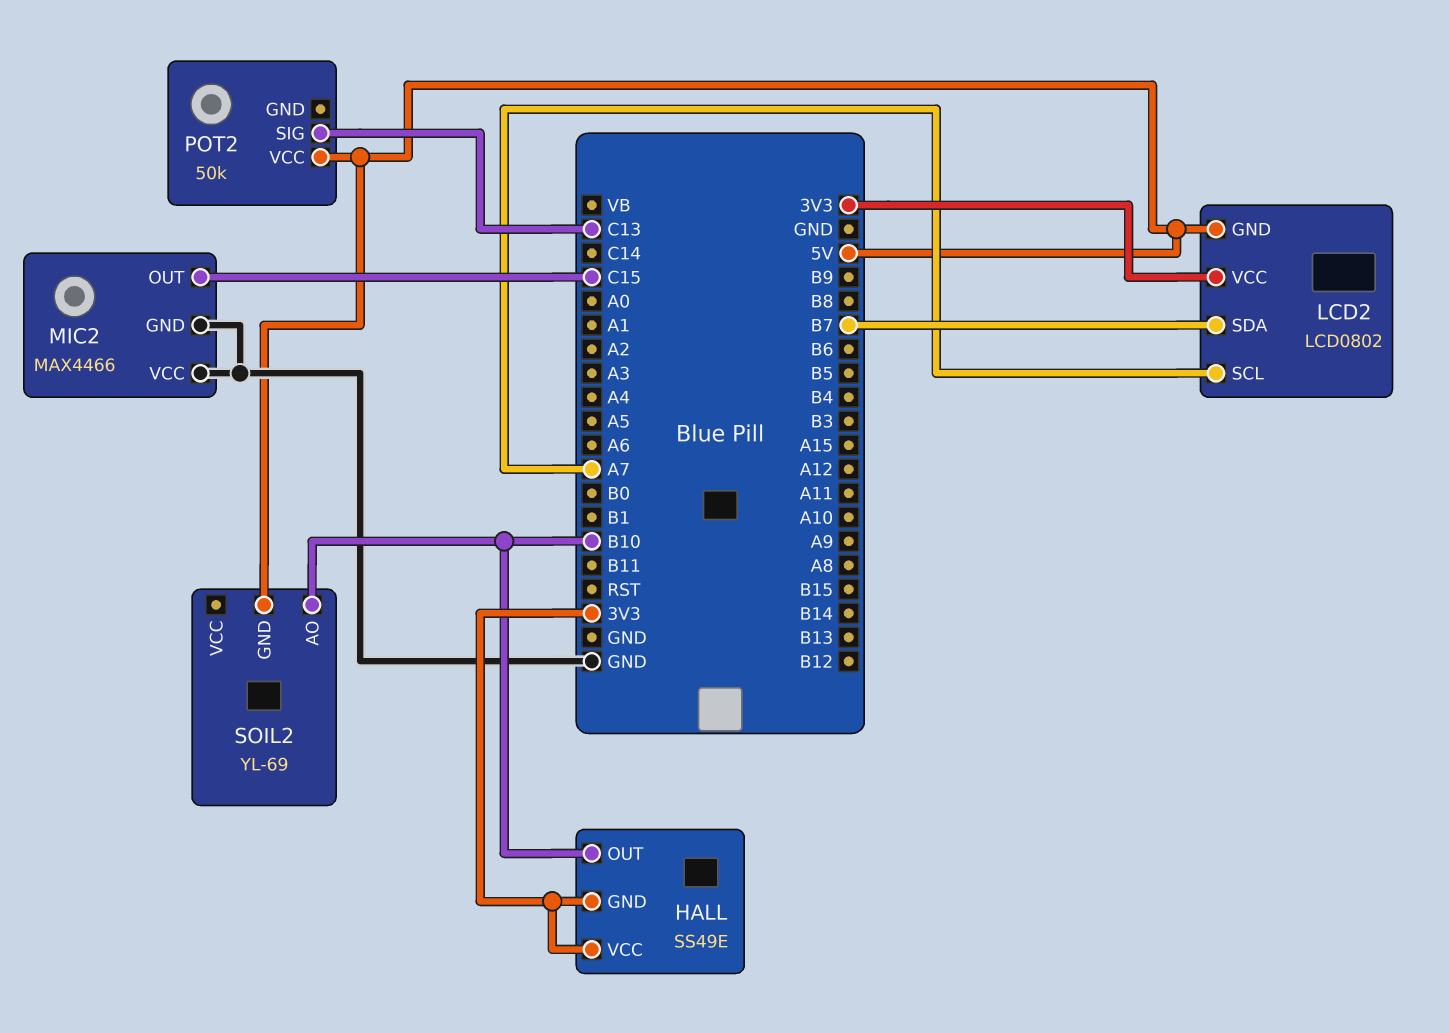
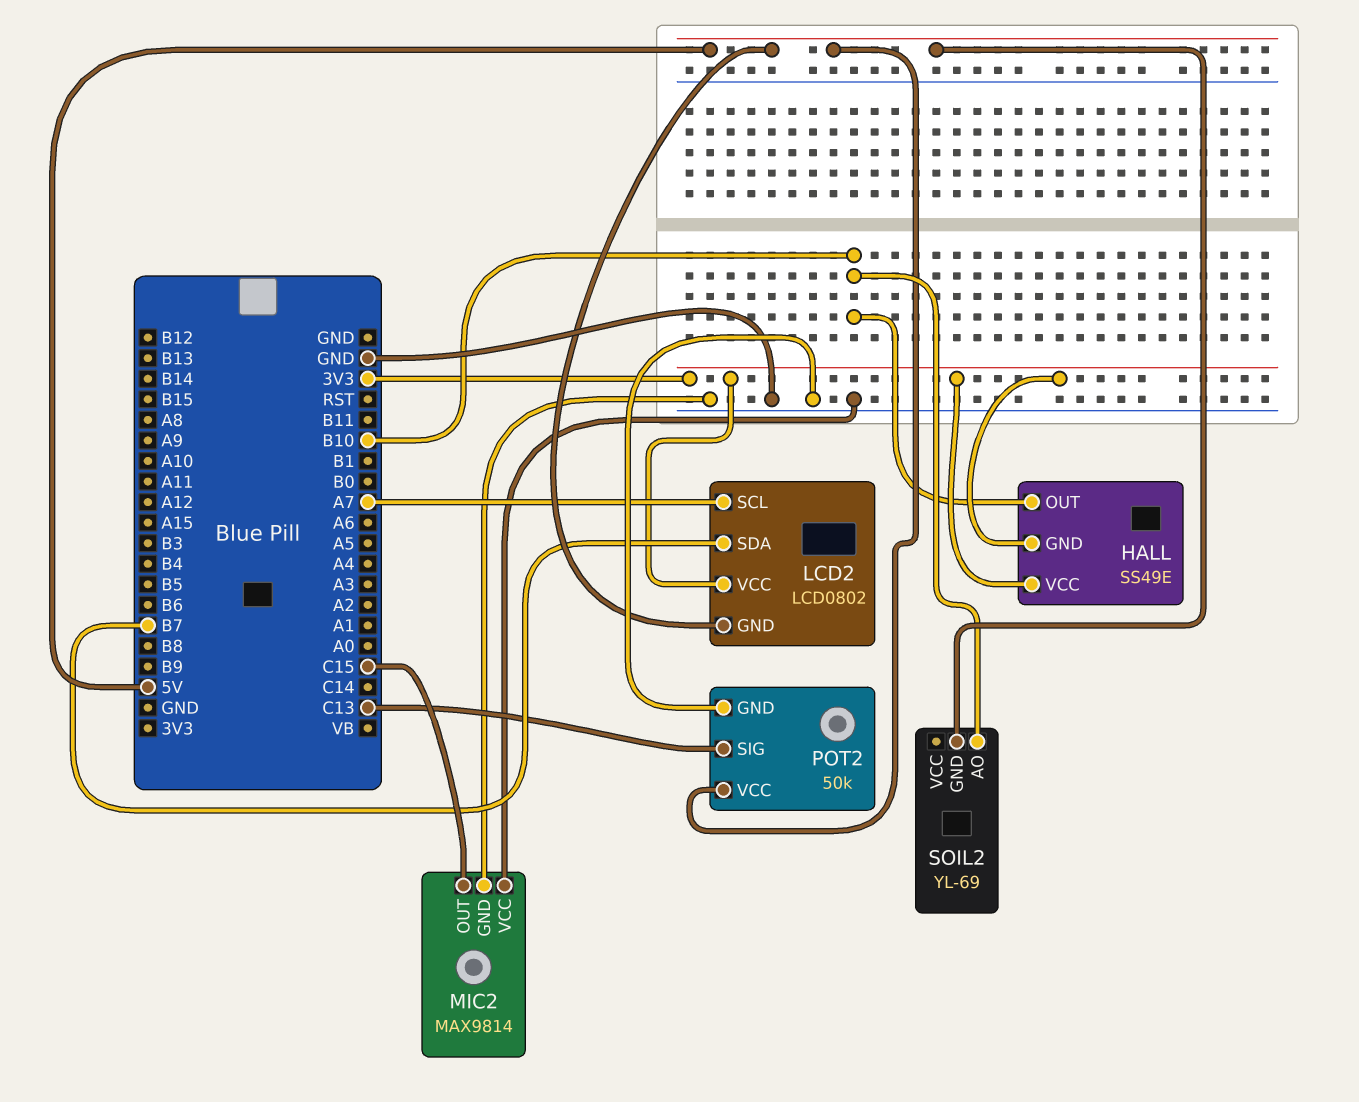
MIC2: MAX4466 -> MAX9814
POT2 pin GND: none -> GND

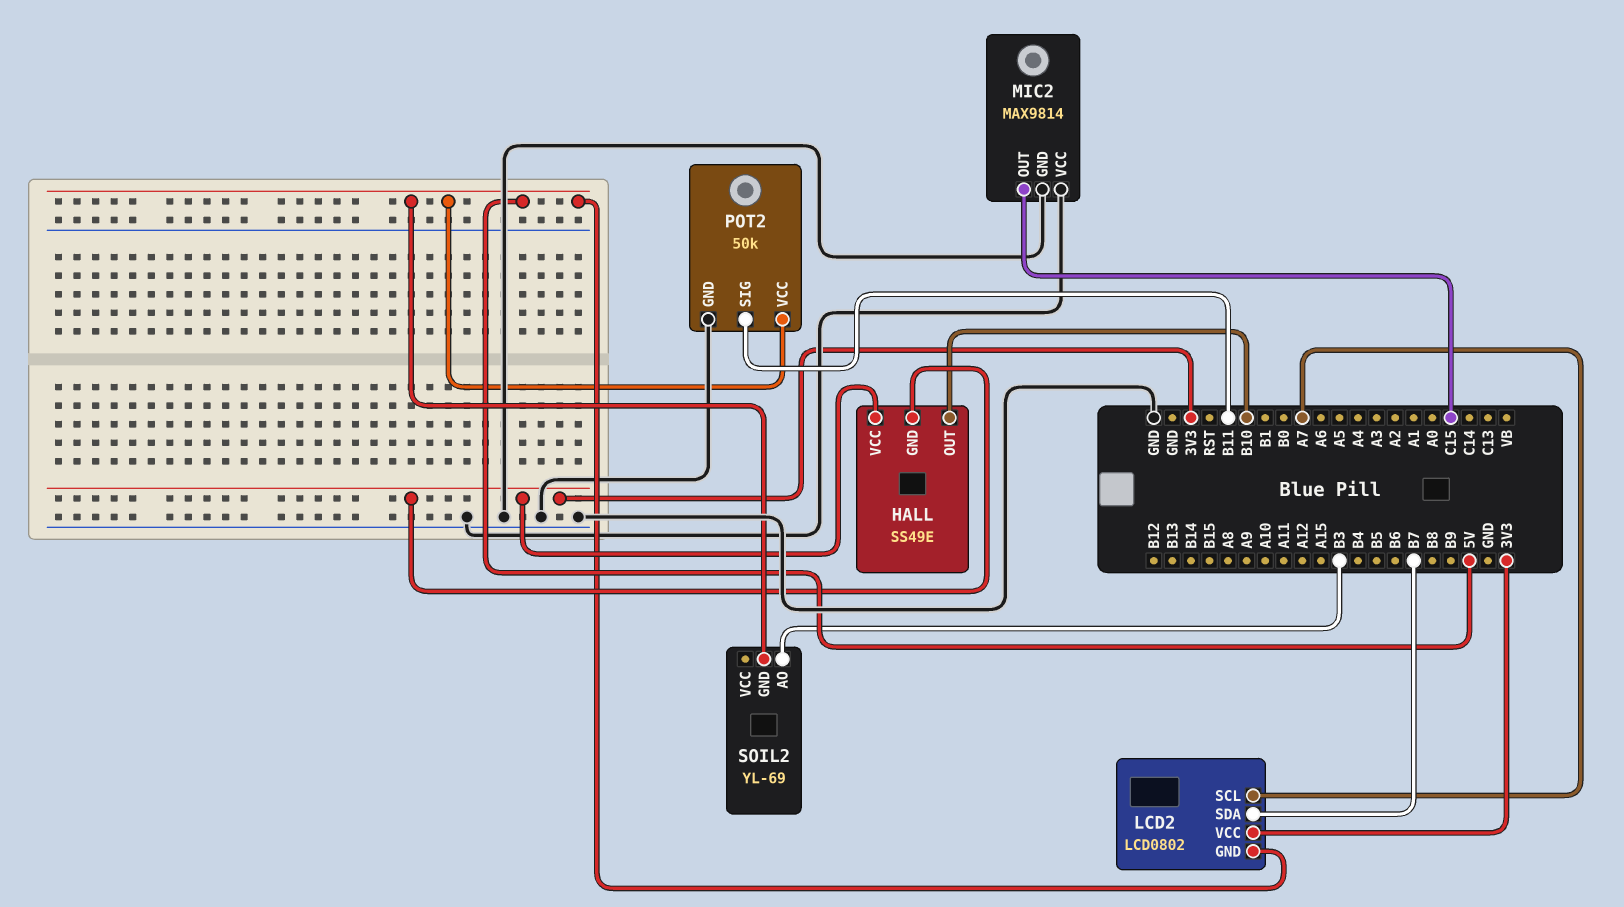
POT2 pin SIG: C13 -> B11
SOIL2 pin AO: B10 -> B3

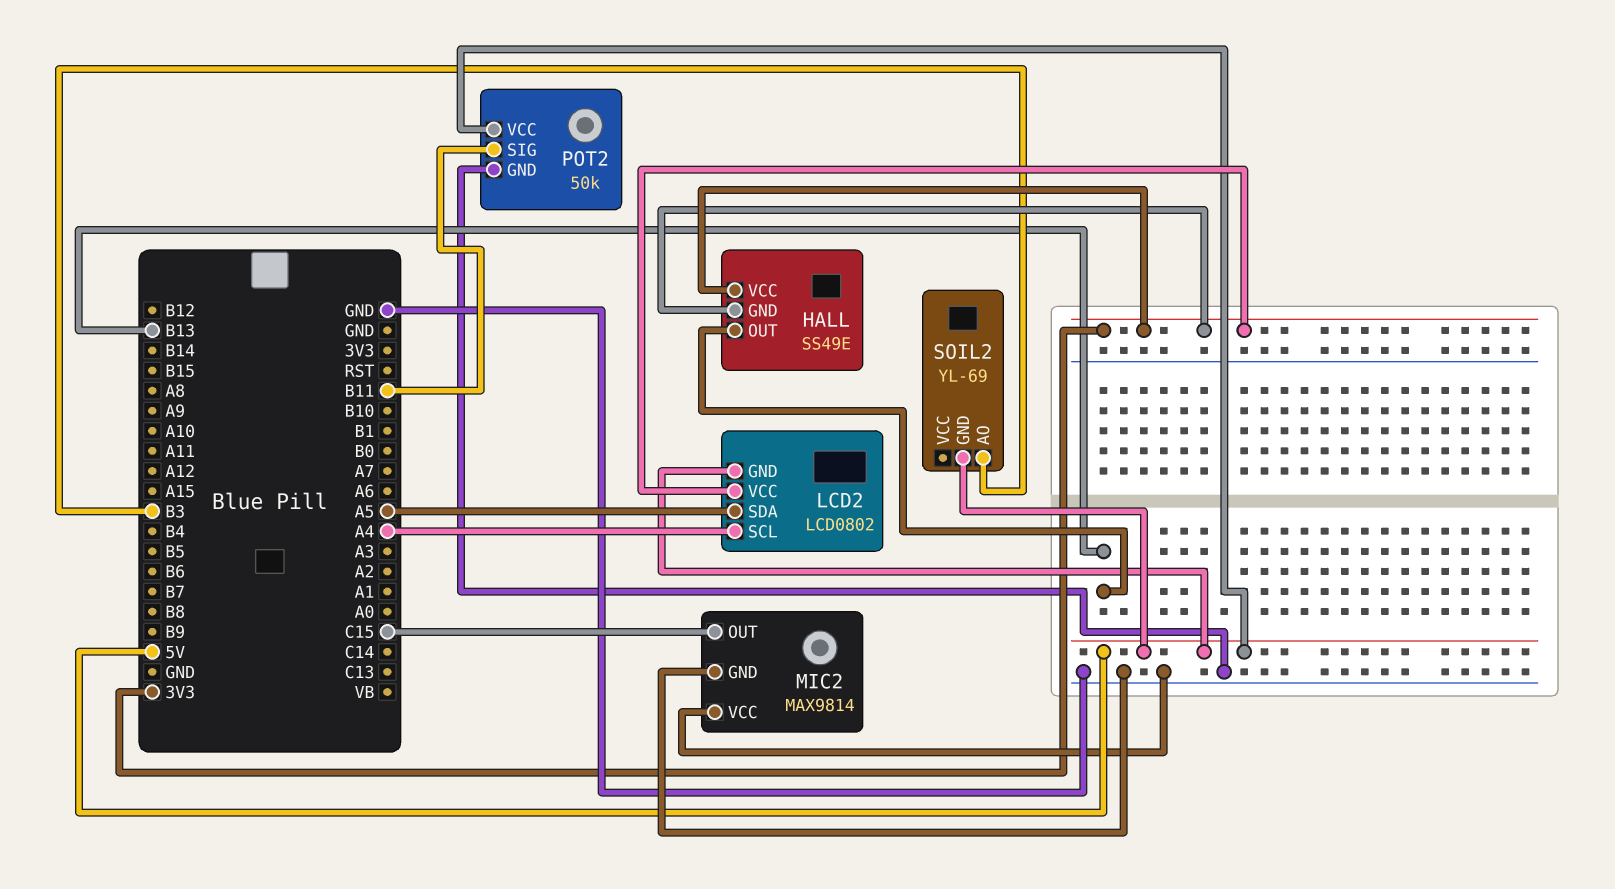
HALL pin OUT: B10 -> B13
LCD2 pin SCL: A7 -> A4
LCD2 pin SDA: B7 -> A5

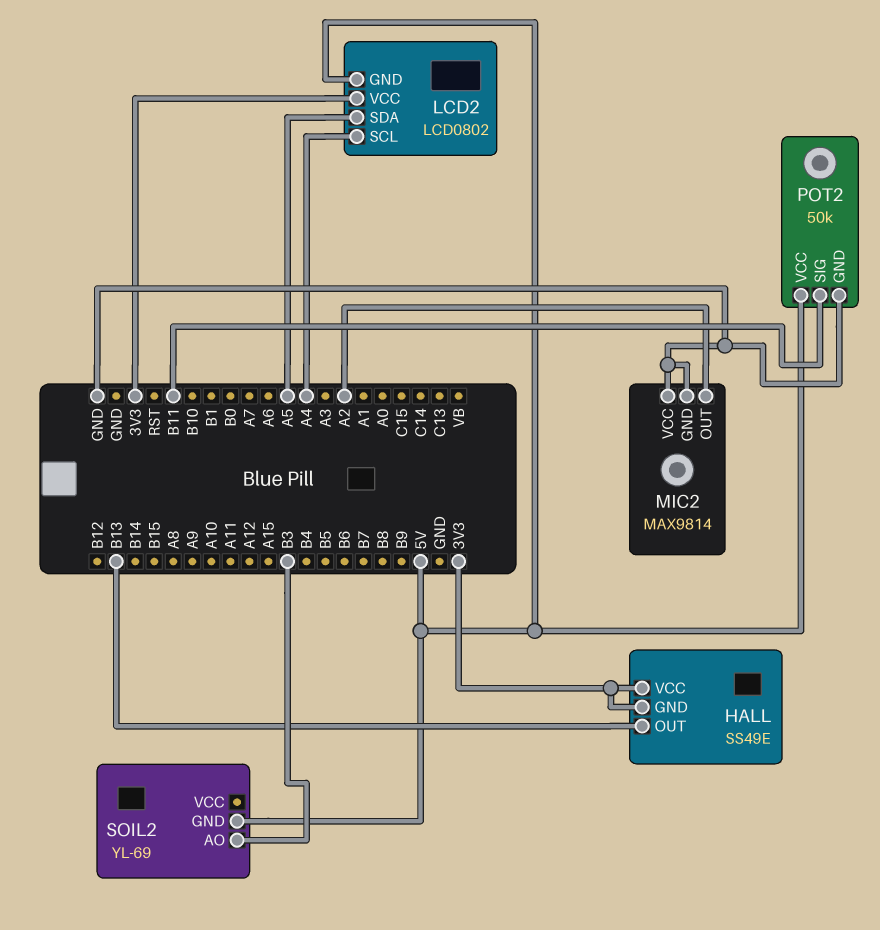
MIC2 pin OUT: C15 -> A2

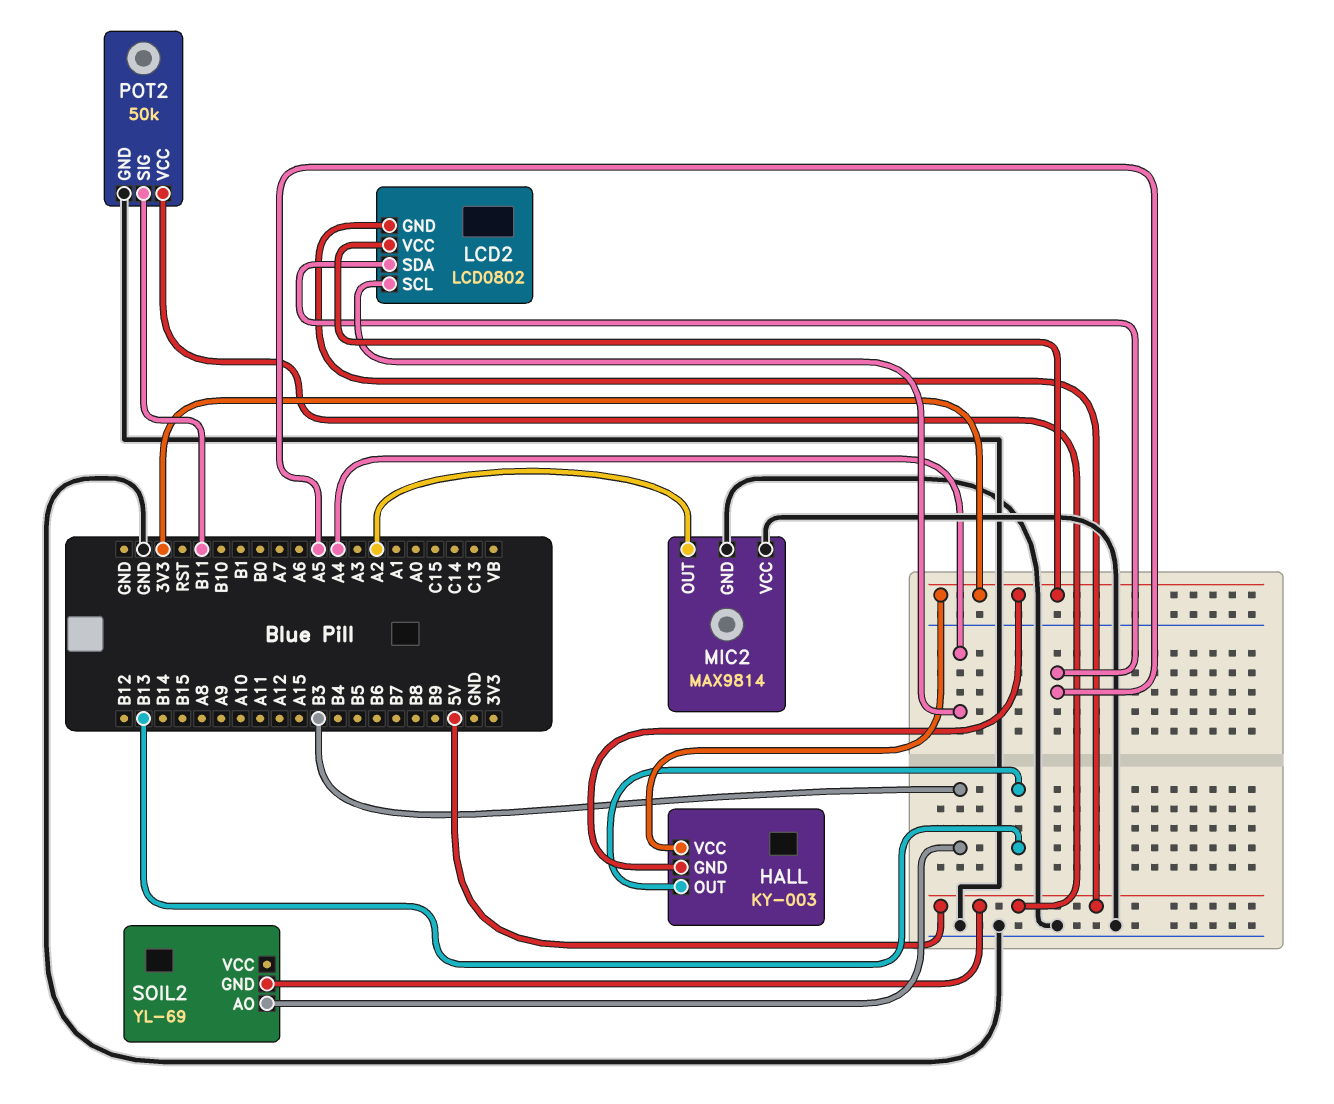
HALL: SS49E -> KY-003

